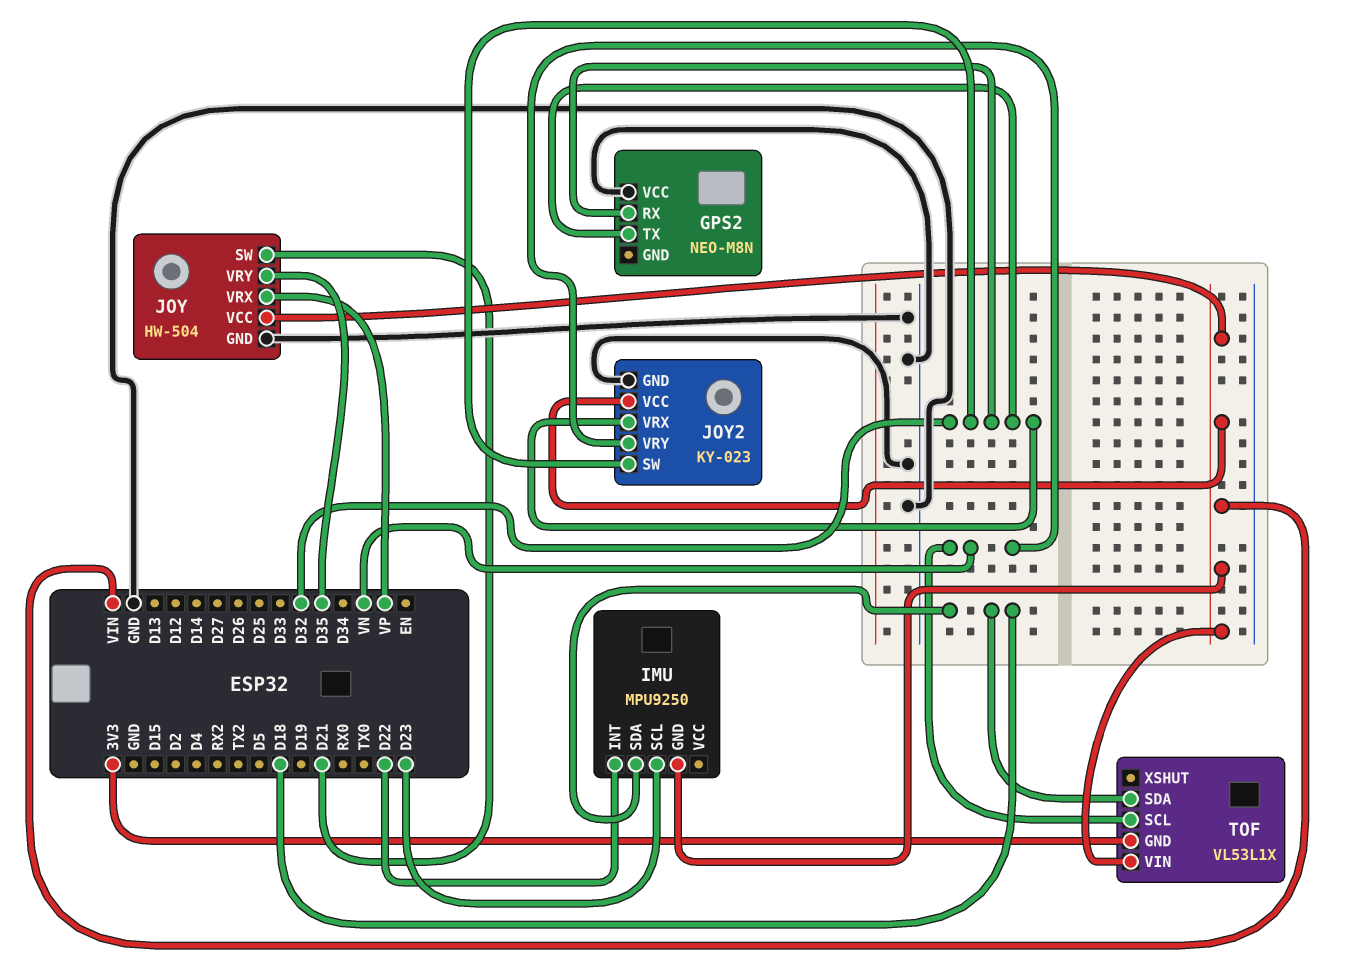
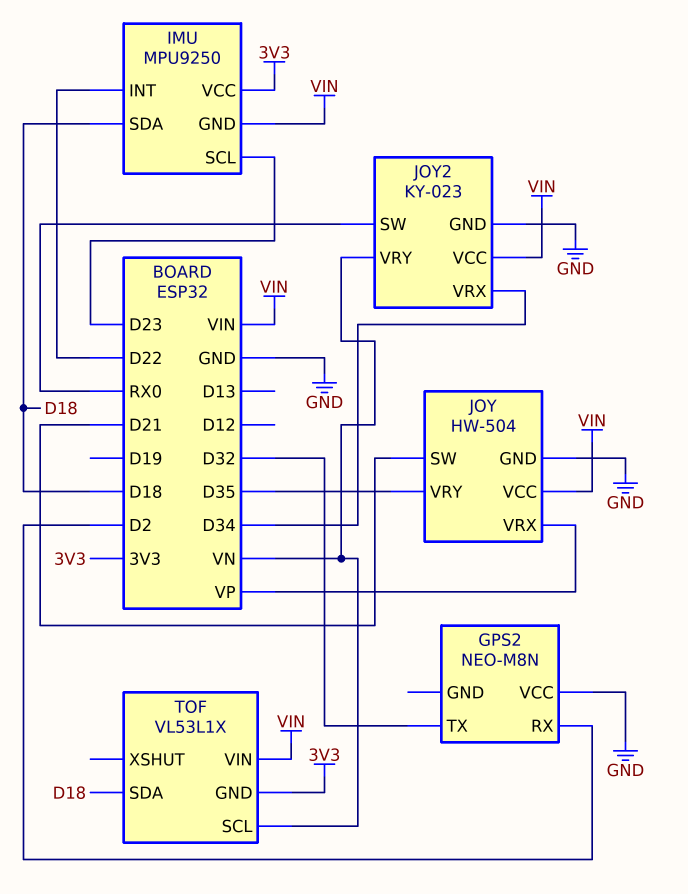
GPS2 pin RX: D32 -> D2
IMU pin VCC: none -> 3V3
JOY2 pin SW: D32 -> RX0
JOY2 pin VRX: D32 -> D34

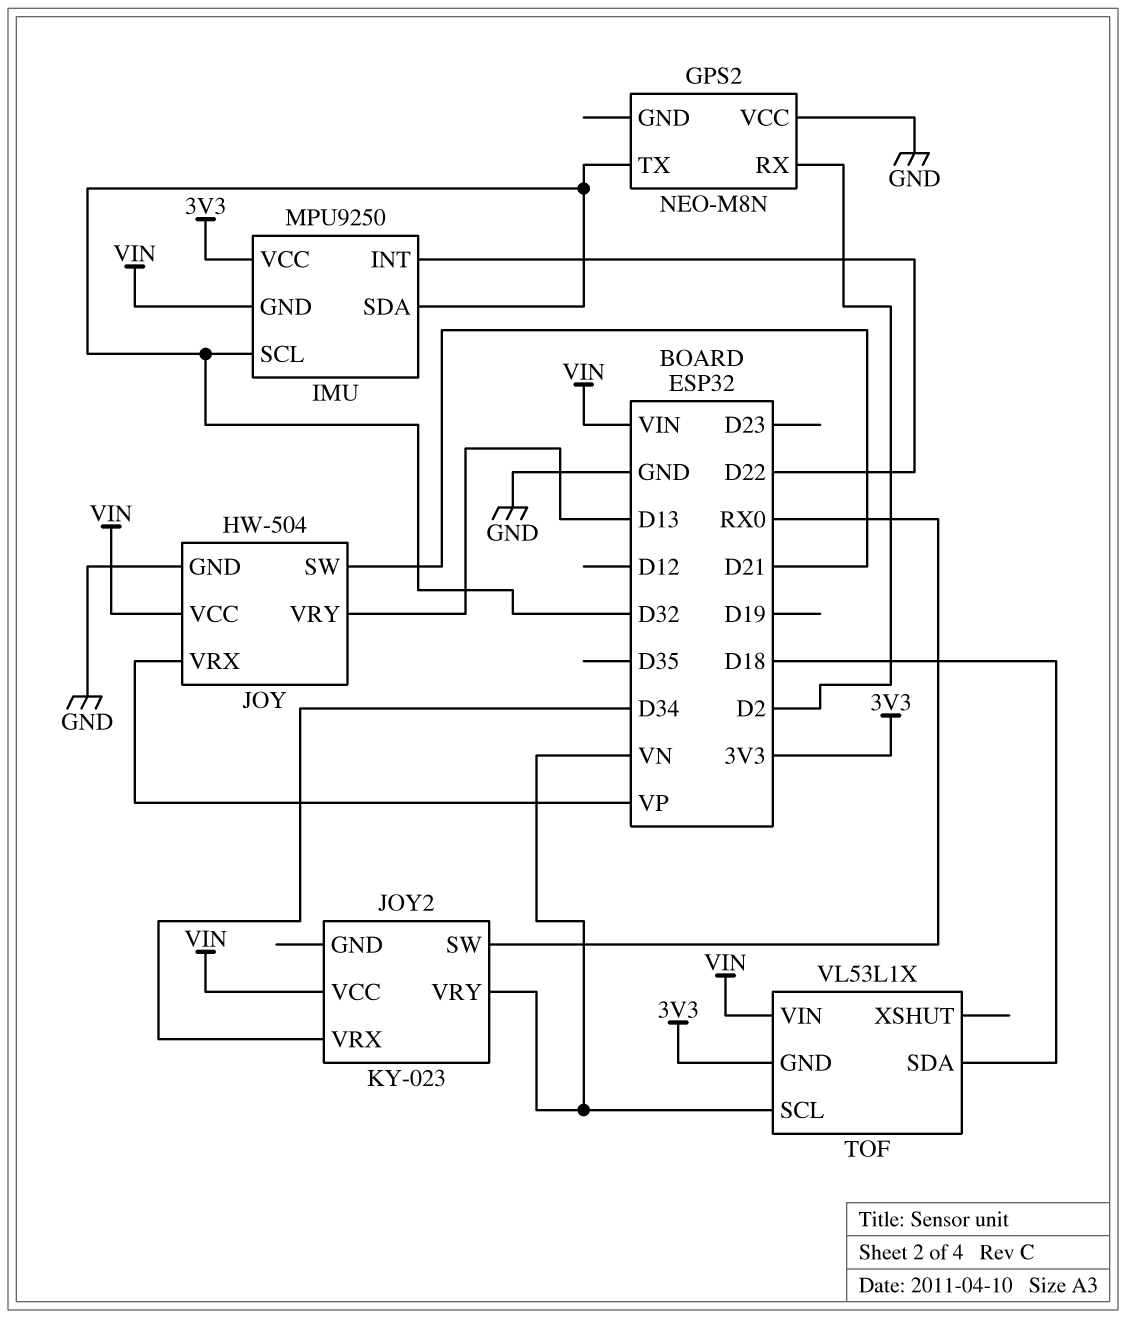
IMU pin SCL: D23 -> D32
IMU pin SDA: D18 -> D32
JOY pin VRY: D35 -> D13
JOY2 pin GND: GND -> none

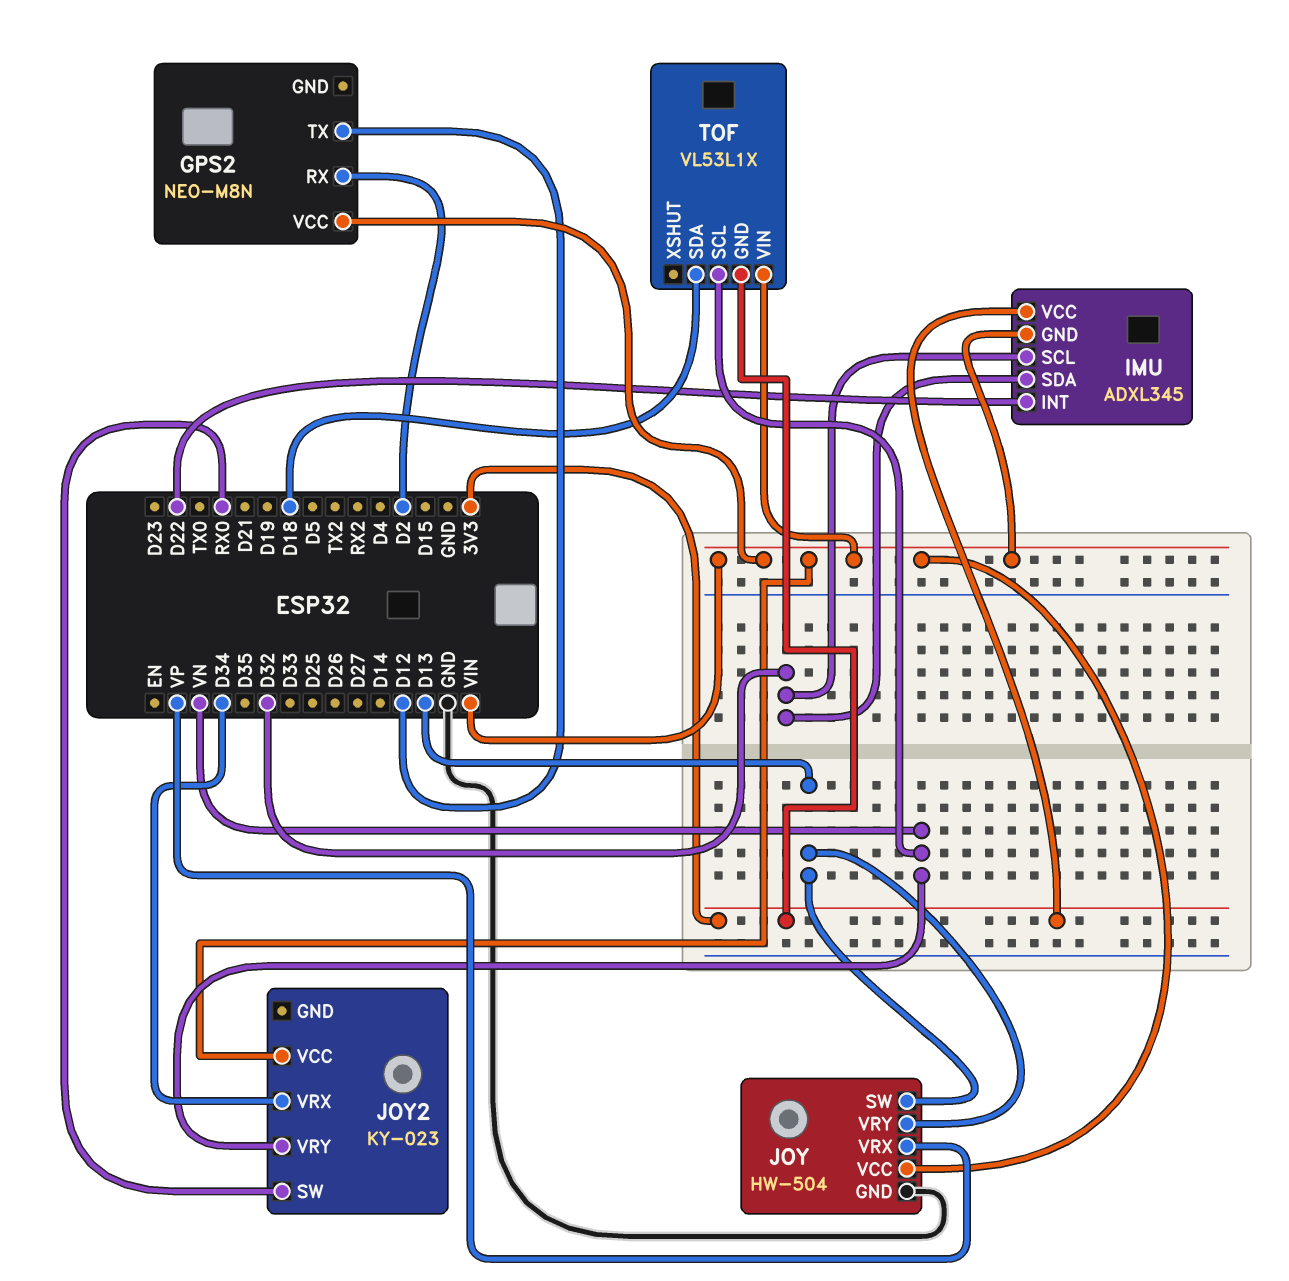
GPS2 pin TX: D32 -> D12
GPS2 pin VCC: GND -> VIN
IMU: MPU9250 -> ADXL345
JOY pin SW: D21 -> D13

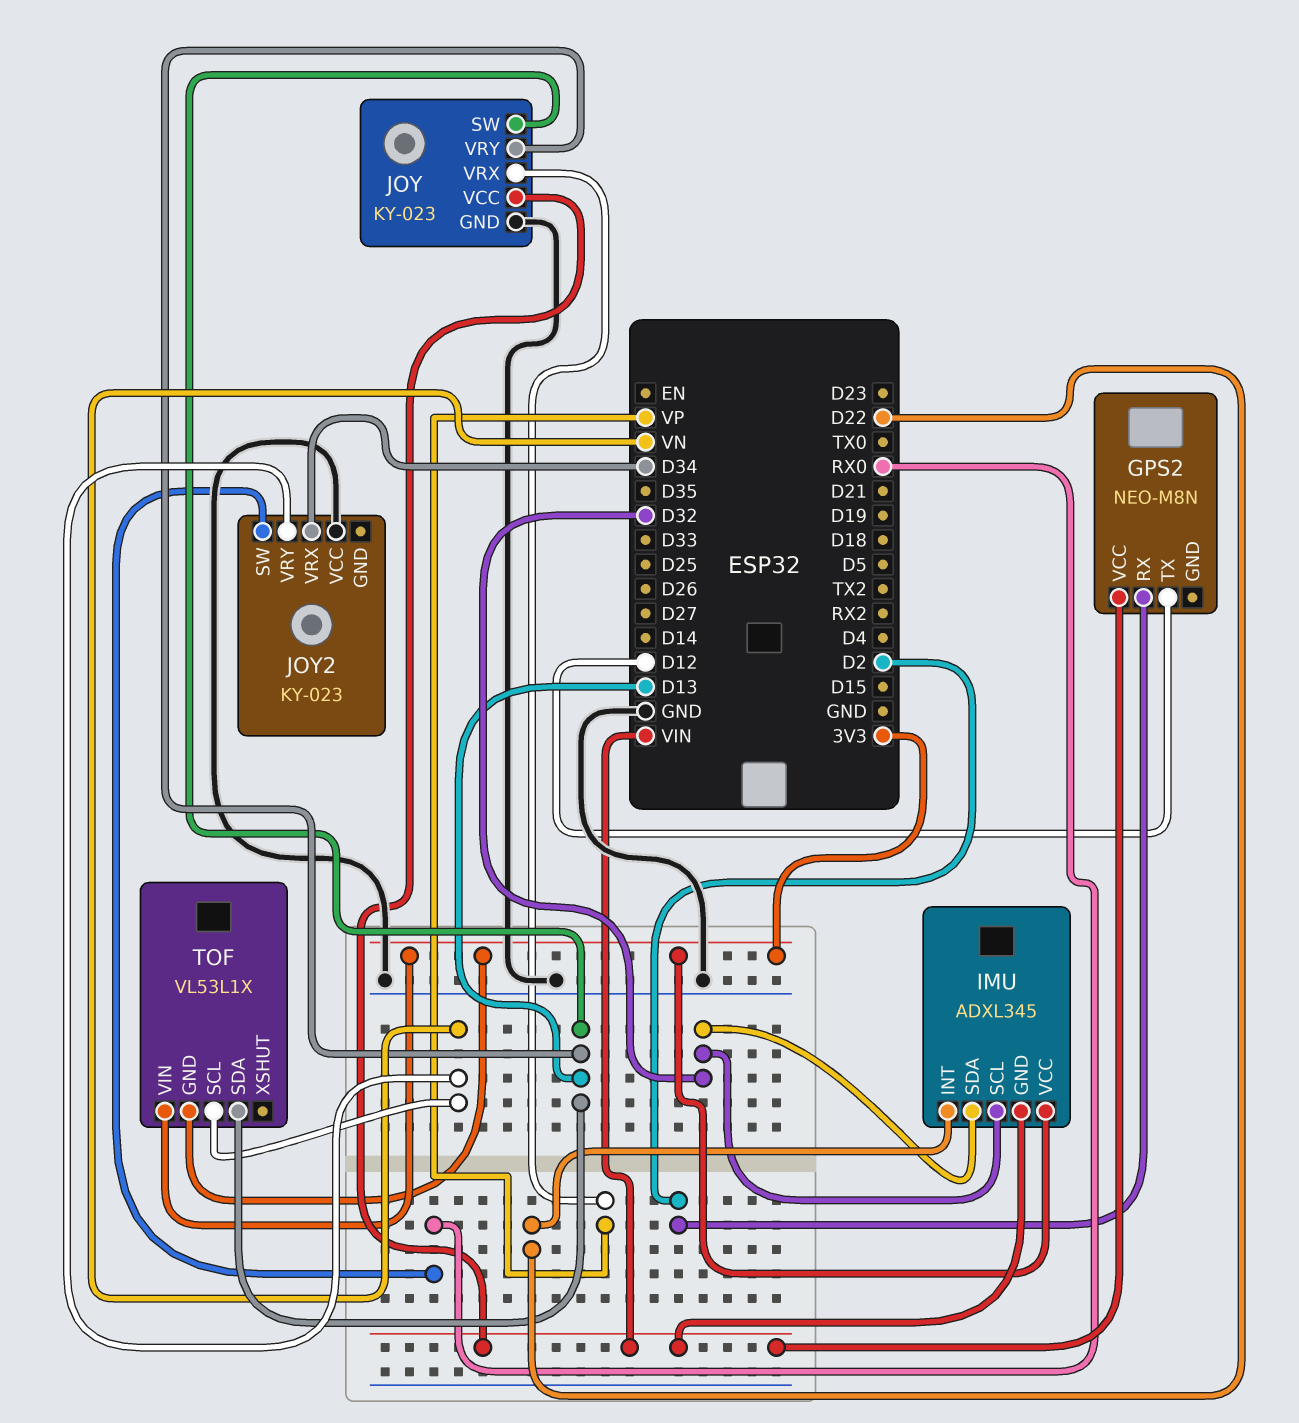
JOY: HW-504 -> KY-023
JOY2 pin VCC: VIN -> GND
TOF pin SDA: D18 -> D13
TOF pin VIN: VIN -> 3V3

